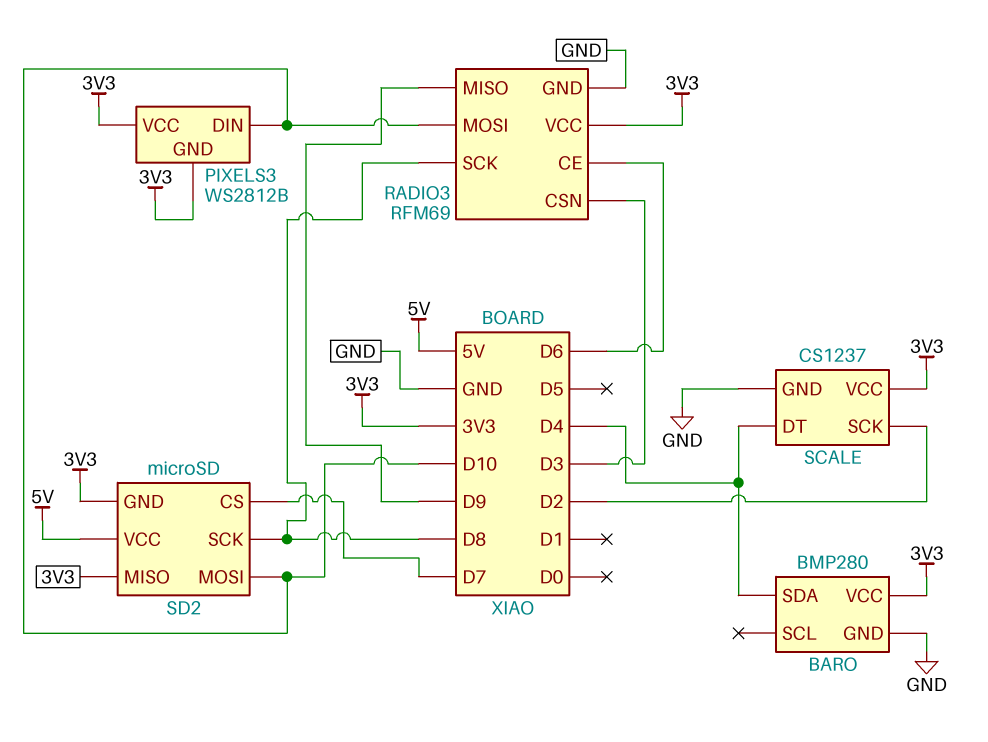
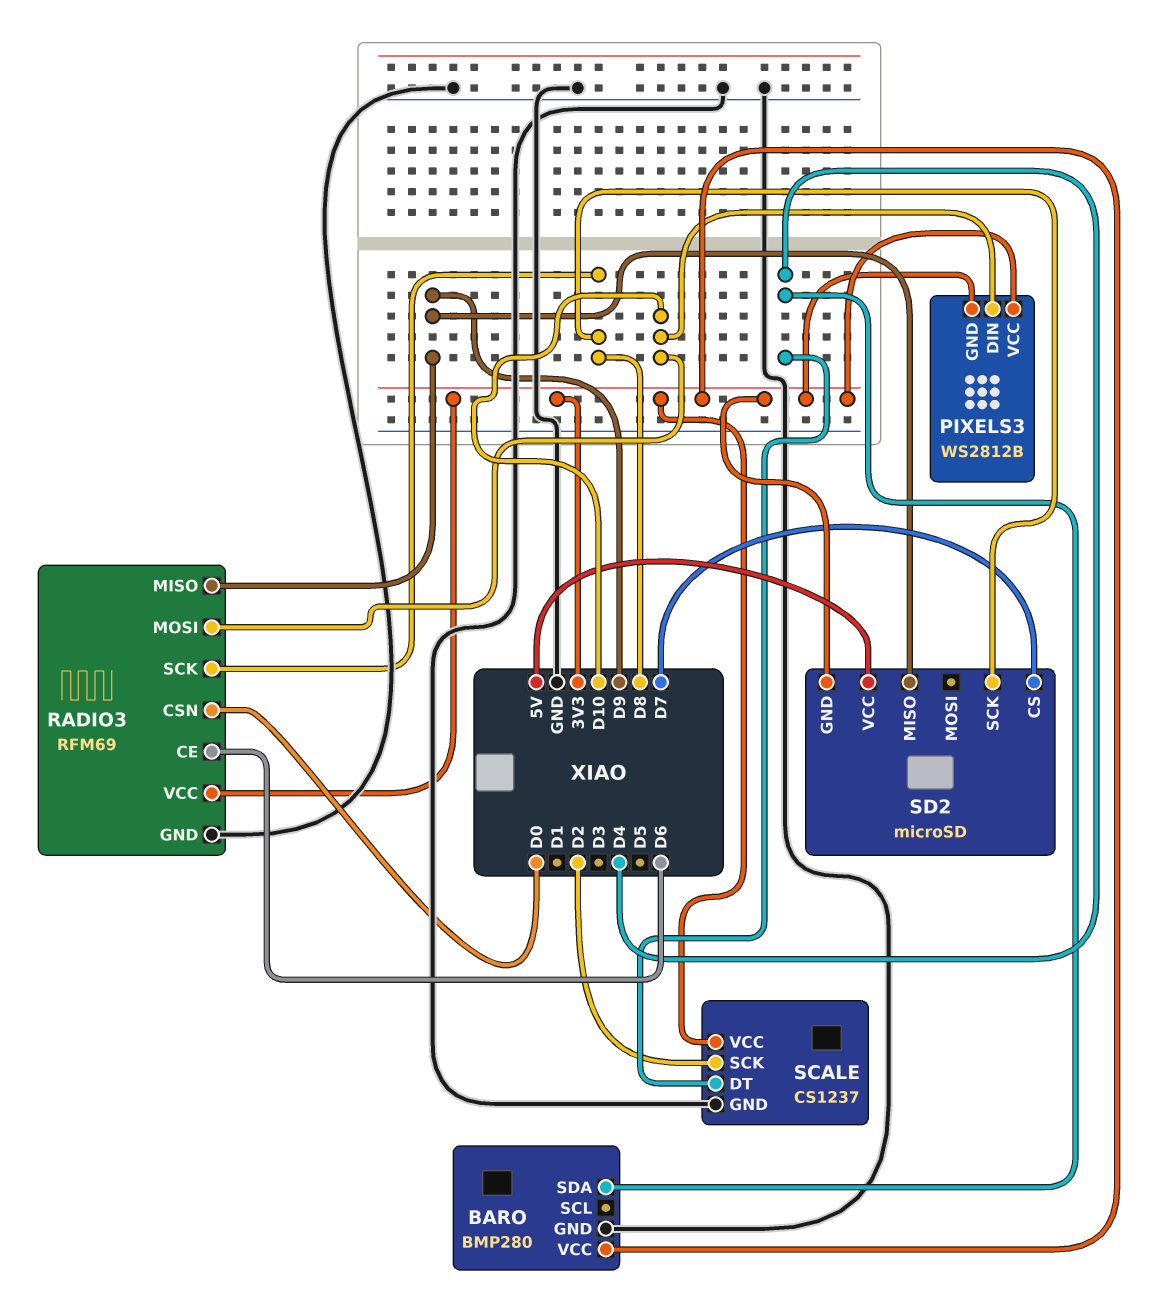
RADIO3 pin CSN: D3 -> D0
SD2 pin MISO: 3V3 -> D9
SD2 pin MOSI: D10 -> none

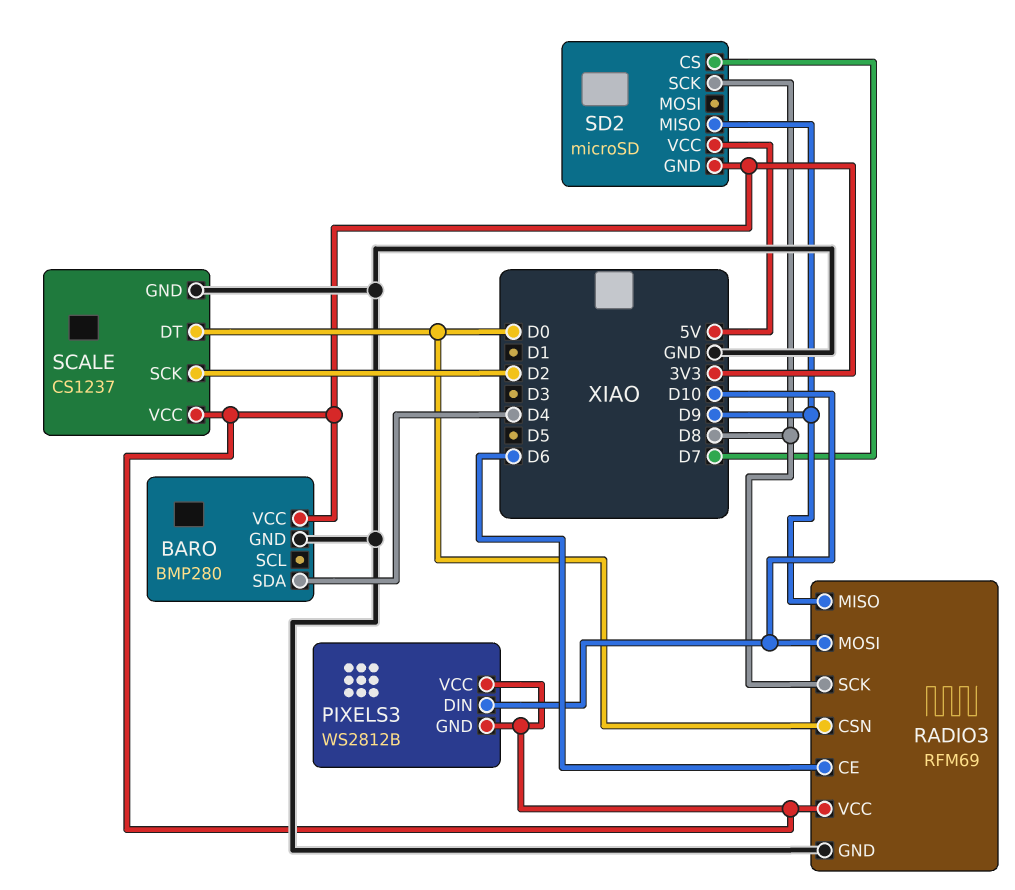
SCALE pin DT: D4 -> D0

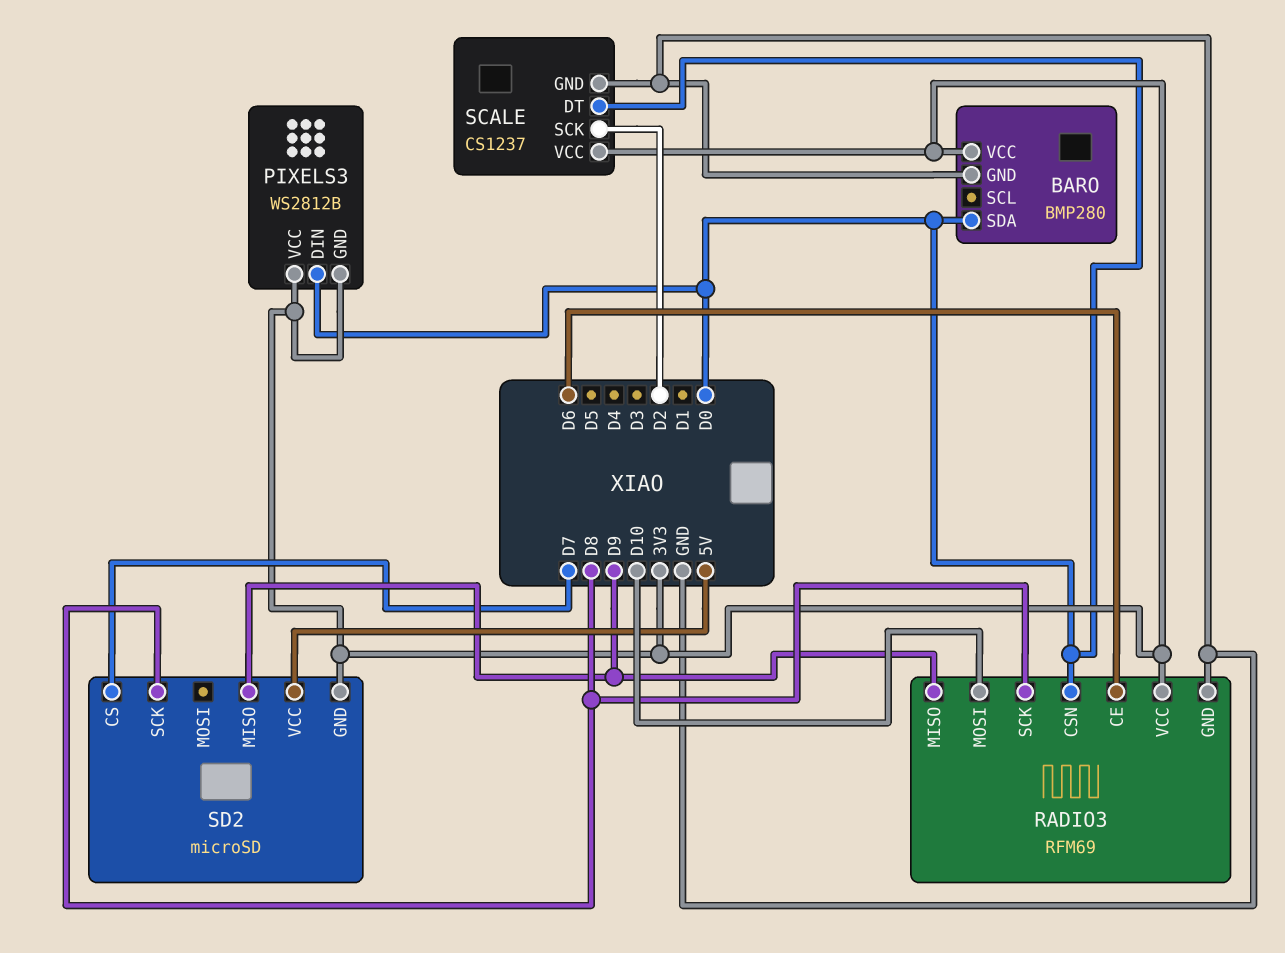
BARO pin SDA: D4 -> D0
PIXELS3 pin DIN: D10 -> D0

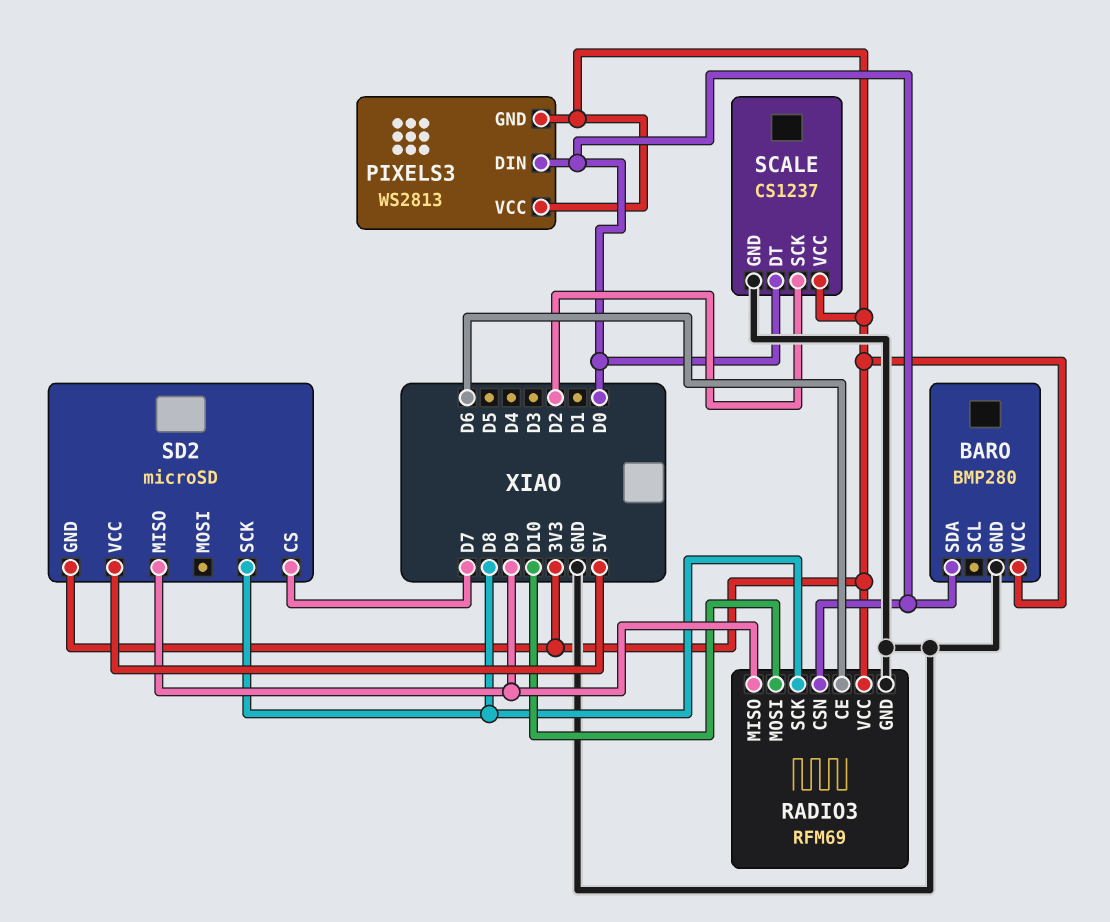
PIXELS3: WS2812B -> WS2813

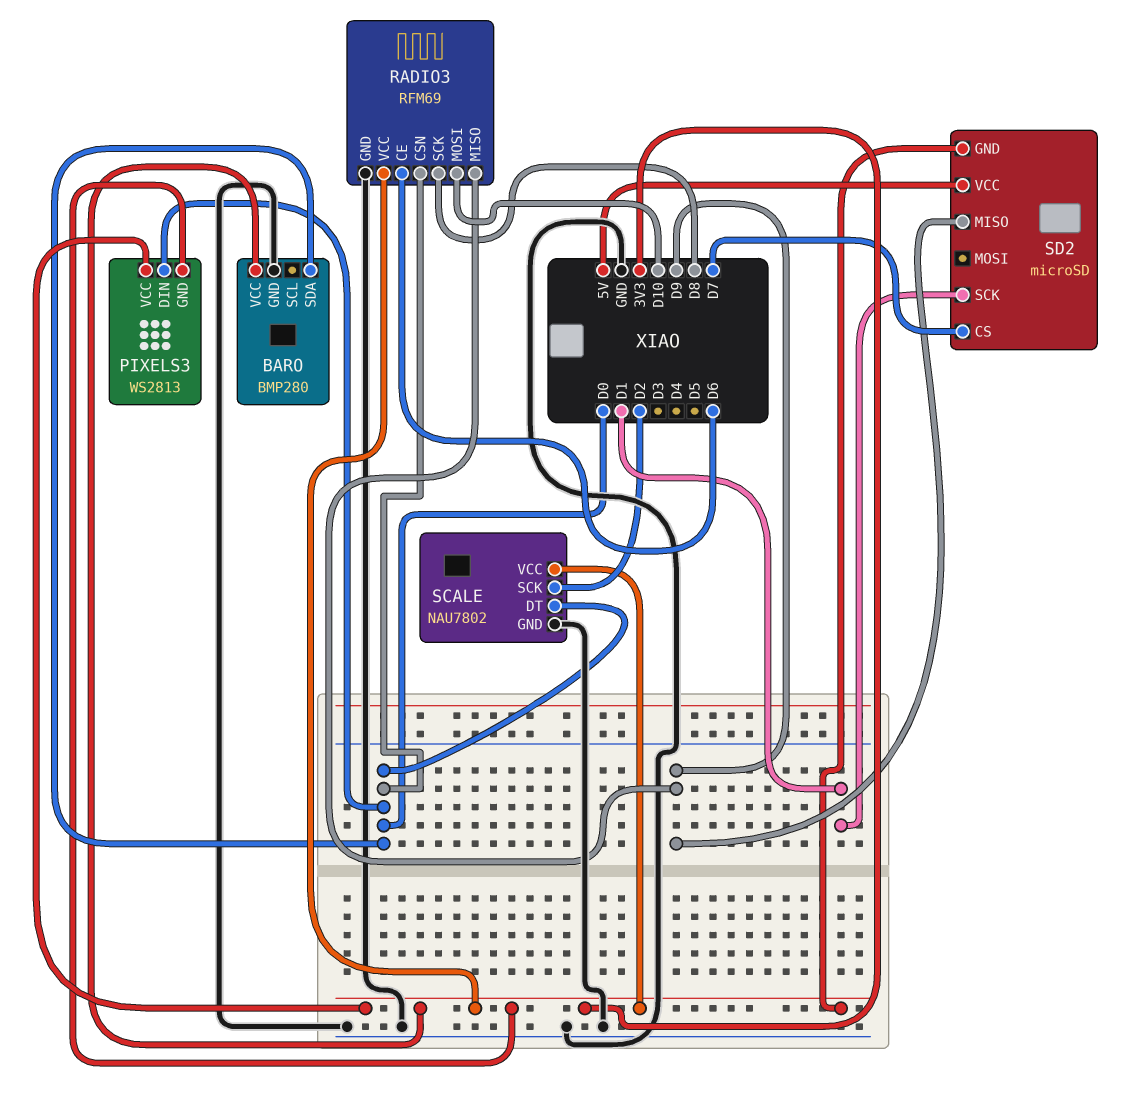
SCALE: CS1237 -> NAU7802
SD2 pin SCK: D8 -> D1

